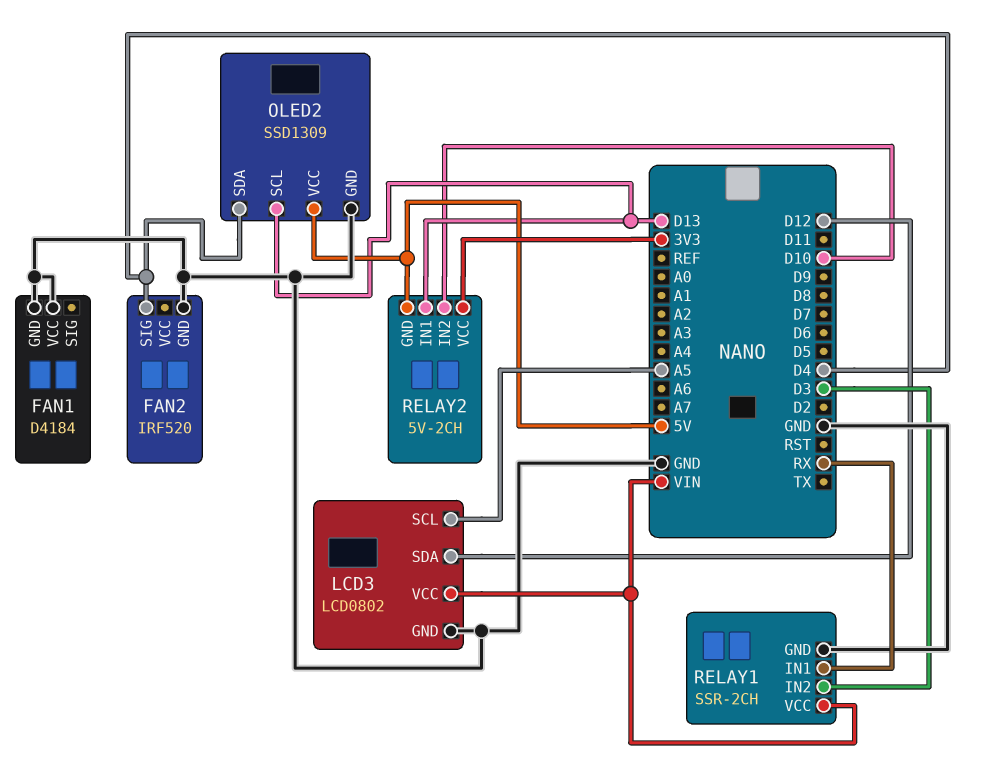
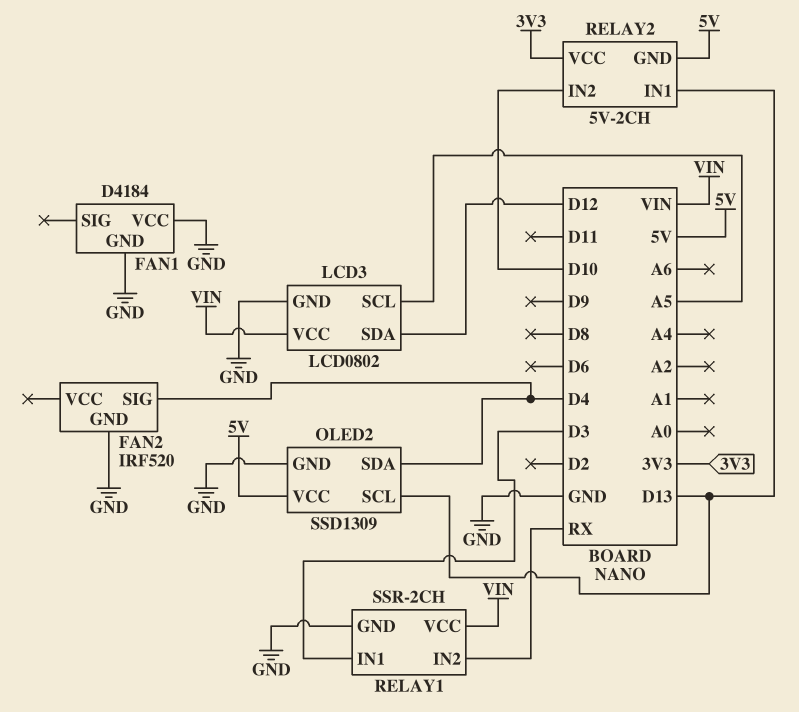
RELAY1 pin IN1: RX -> D3
RELAY1 pin IN2: D3 -> RX

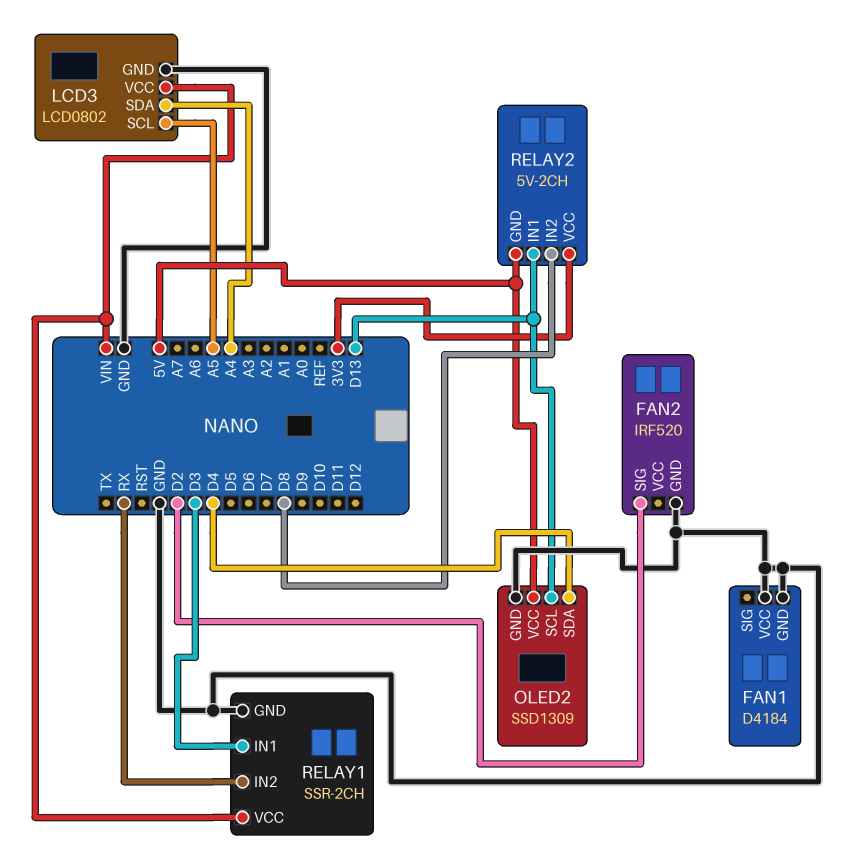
FAN2 pin SIG: D4 -> D2
LCD3 pin SDA: D12 -> A4
RELAY2 pin IN2: D10 -> D8

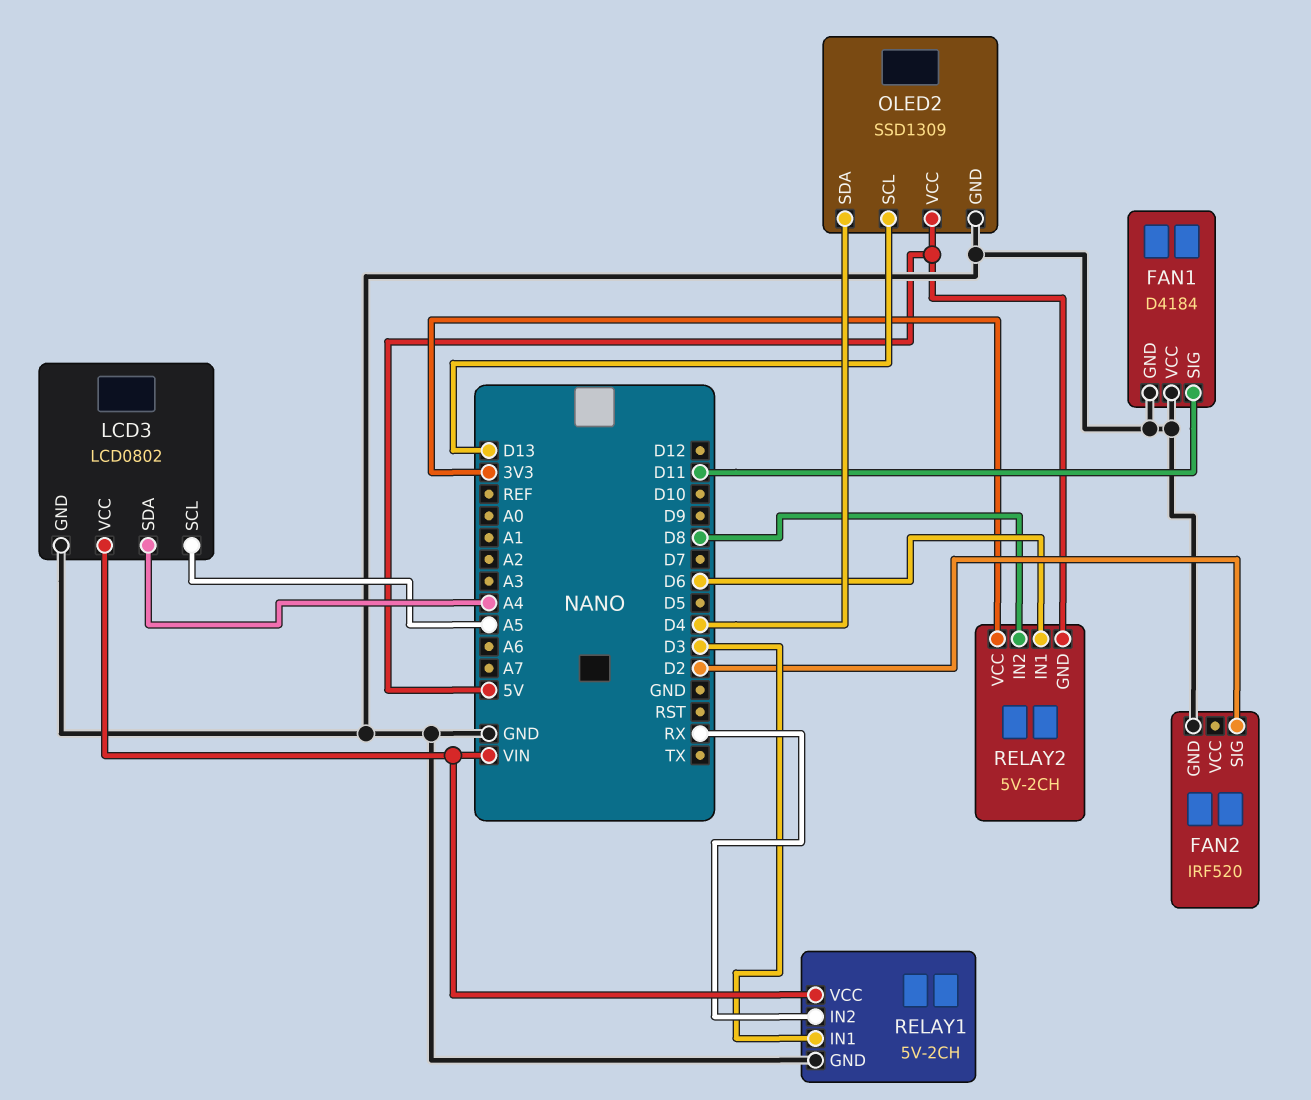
FAN1 pin SIG: none -> D11
RELAY1: SSR-2CH -> 5V-2CH
RELAY2 pin IN1: D13 -> D6

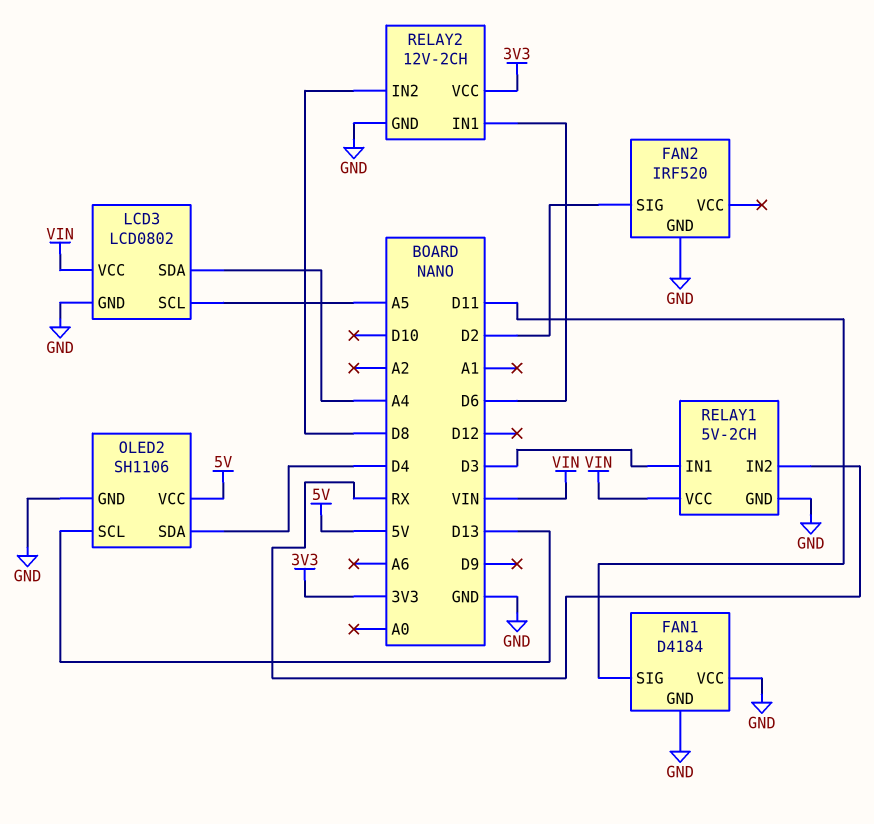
OLED2: SSD1309 -> SH1106
RELAY2: 5V-2CH -> 12V-2CH
RELAY2 pin GND: 5V -> GND

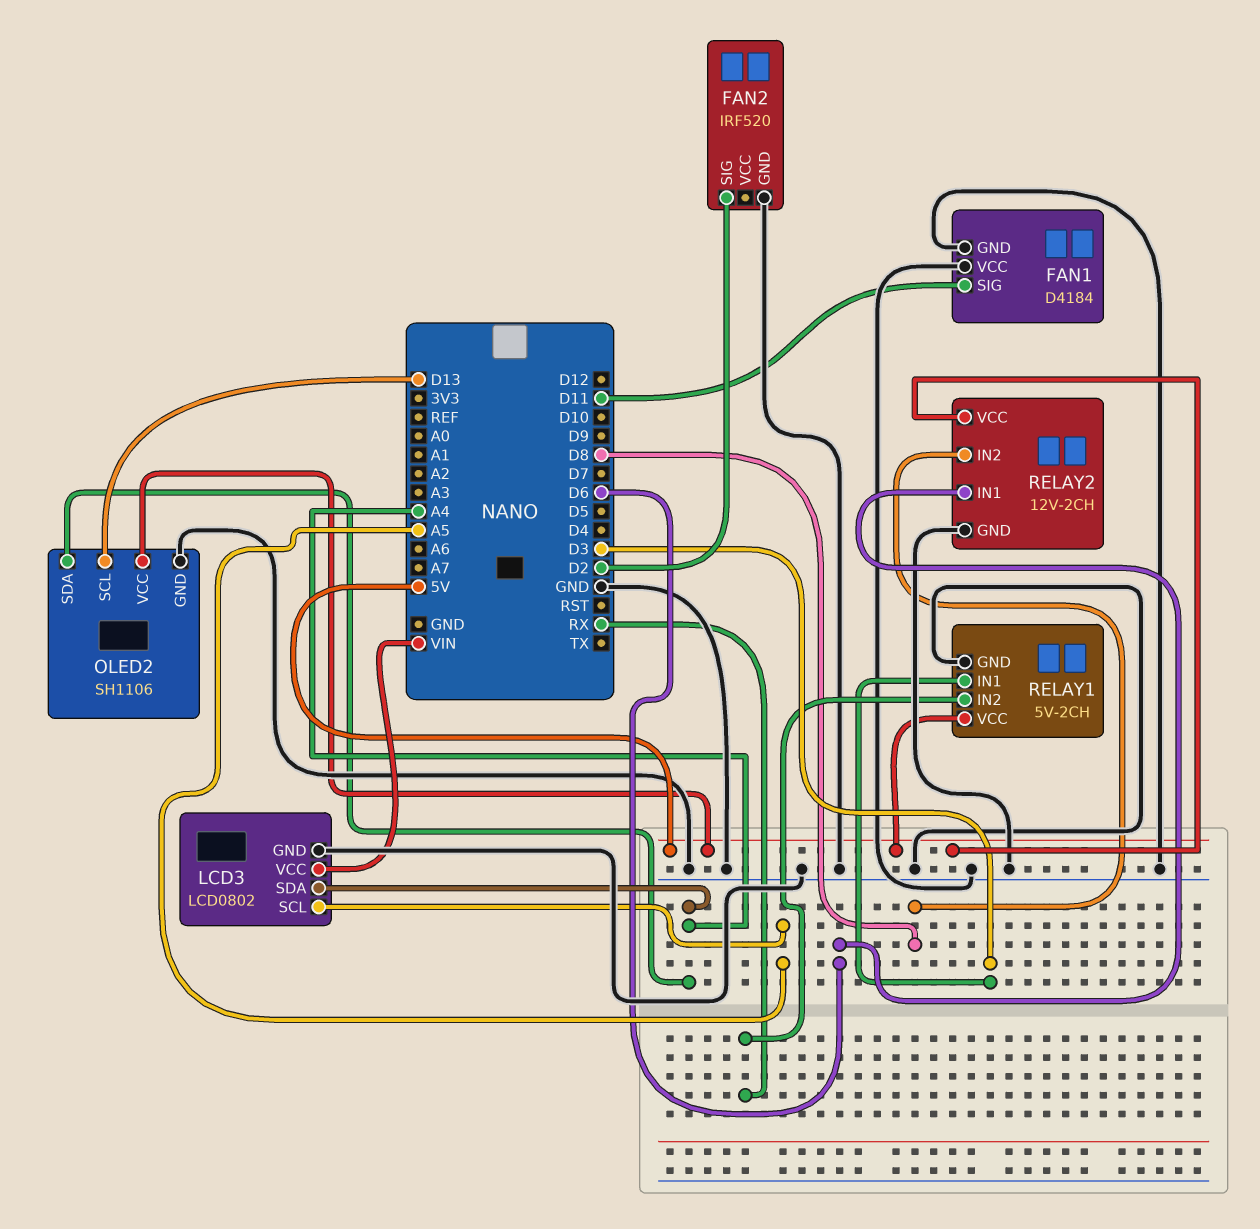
OLED2 pin SDA: D4 -> A4
RELAY1 pin VCC: VIN -> 5V
RELAY2 pin VCC: 3V3 -> 5V

